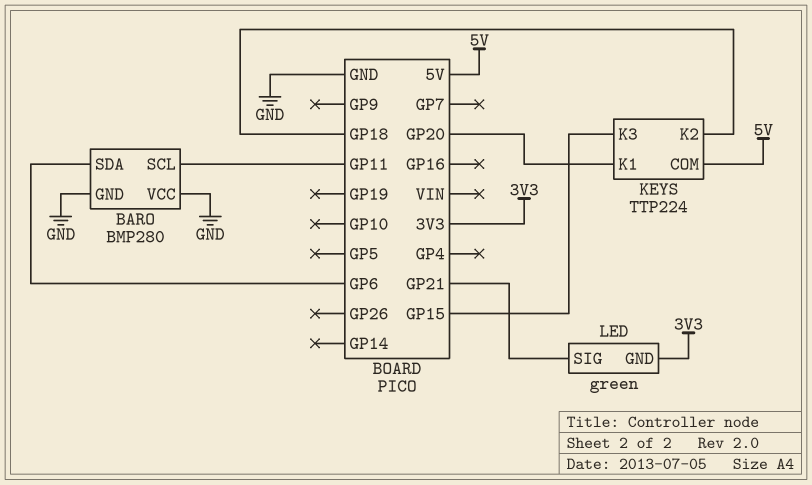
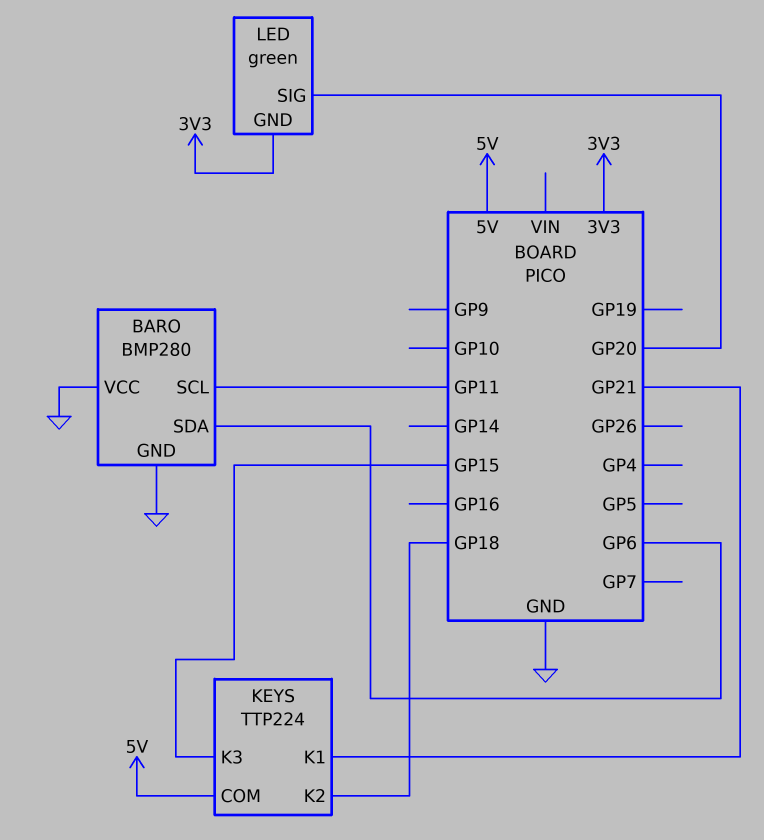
KEYS pin K1: GP20 -> GP21
LED pin SIG: GP21 -> GP20

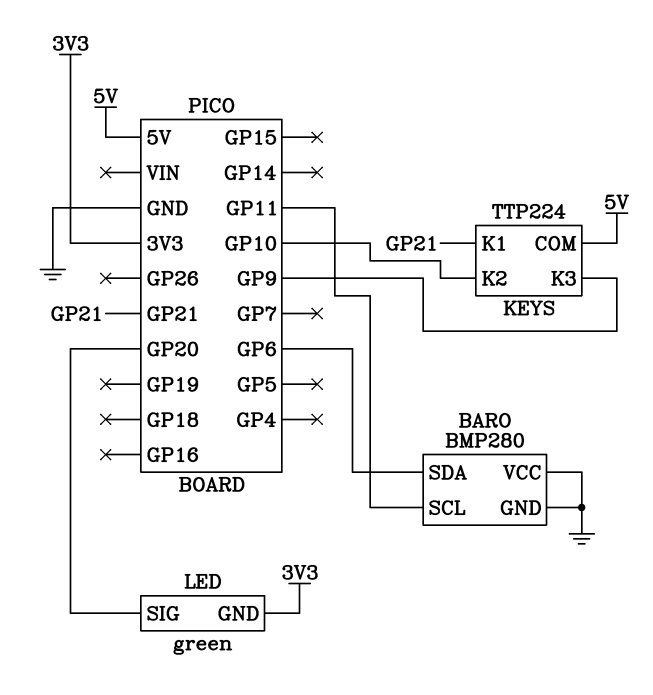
KEYS pin K2: GP18 -> GP10
KEYS pin K3: GP15 -> GP9

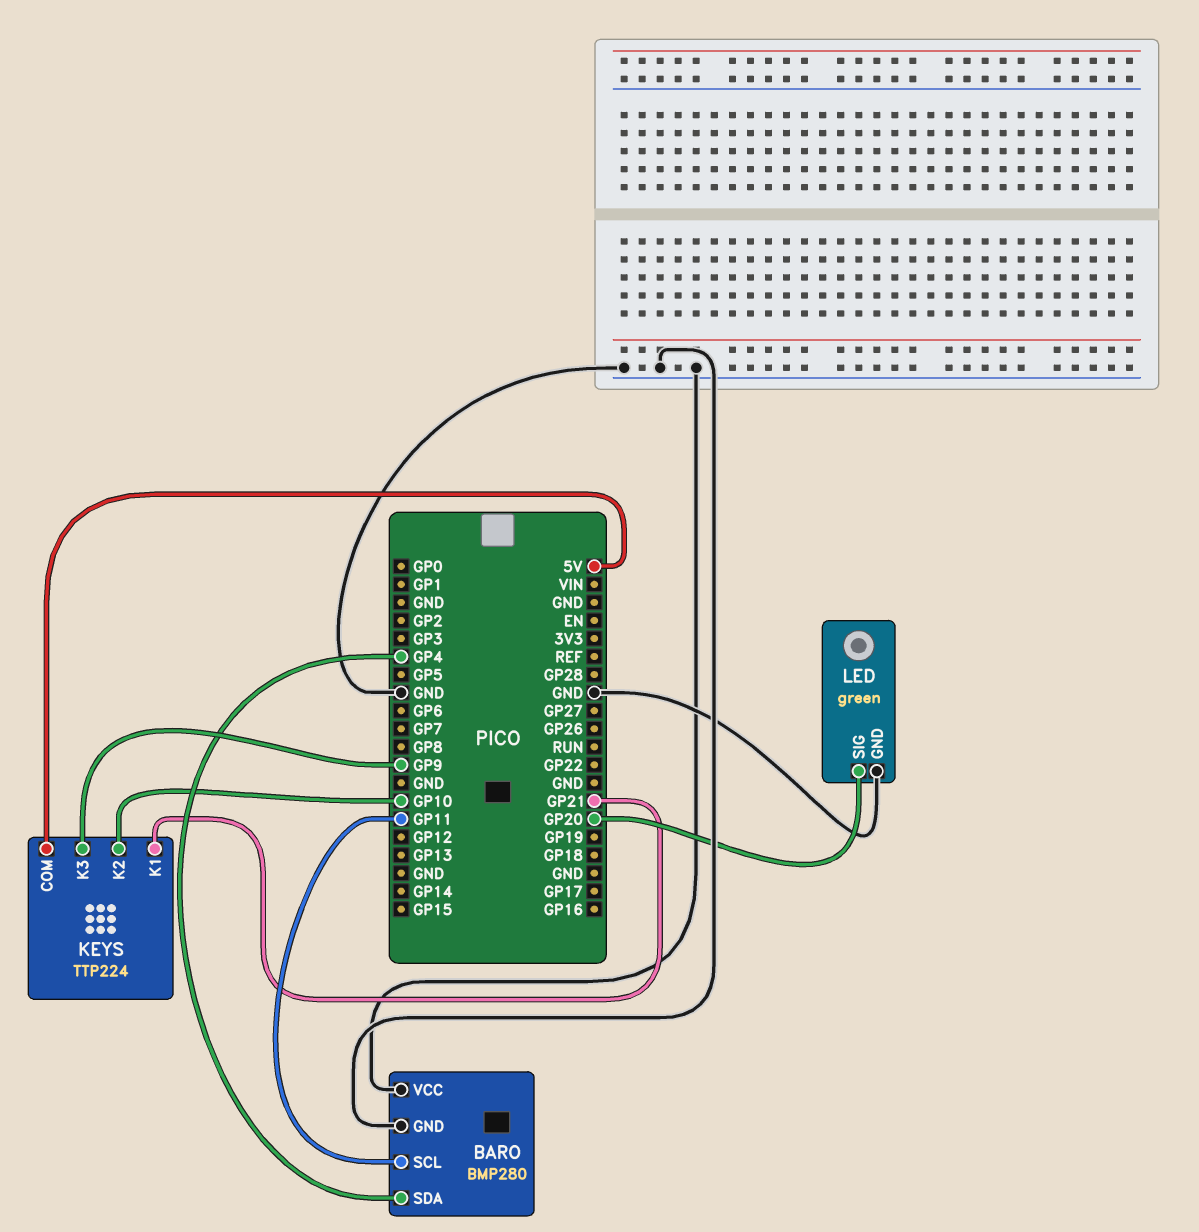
BARO pin SDA: GP6 -> GP4
LED pin GND: 3V3 -> GND

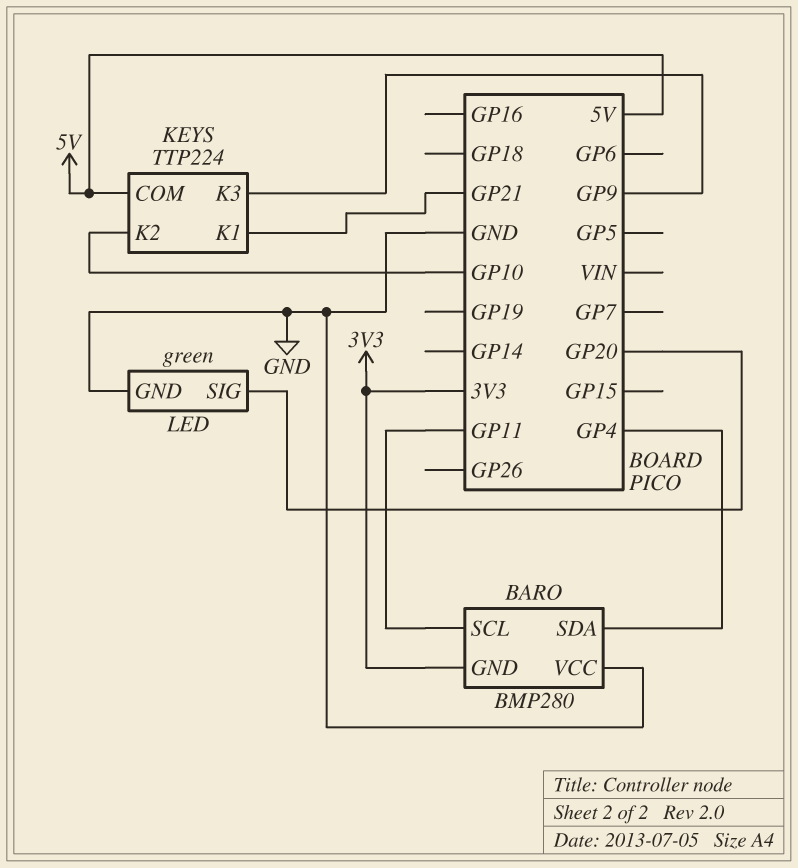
BARO pin GND: GND -> 3V3

